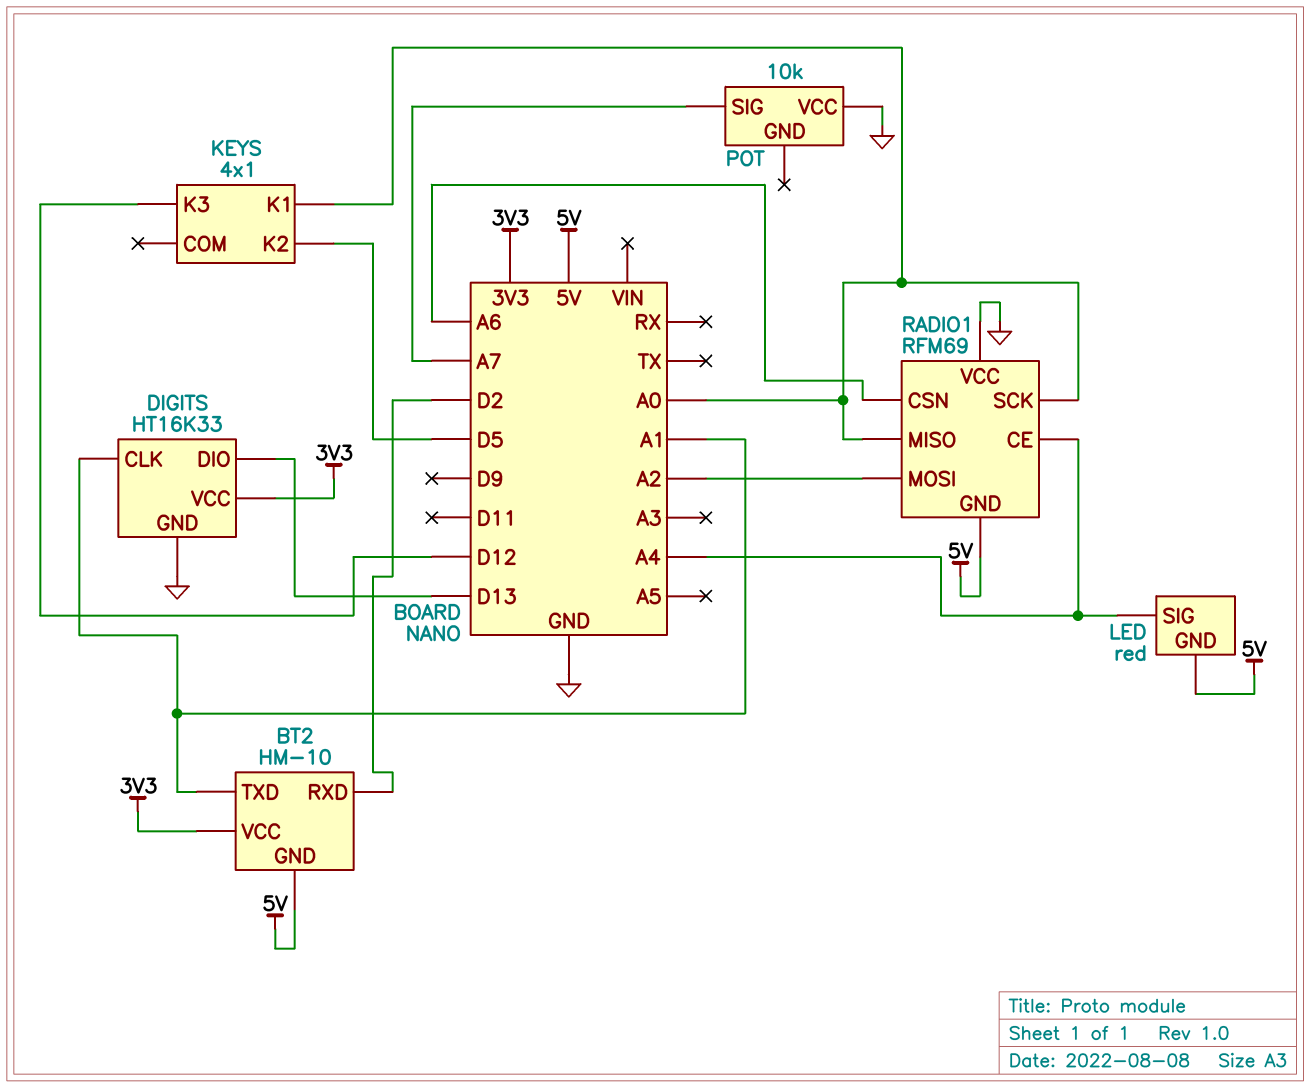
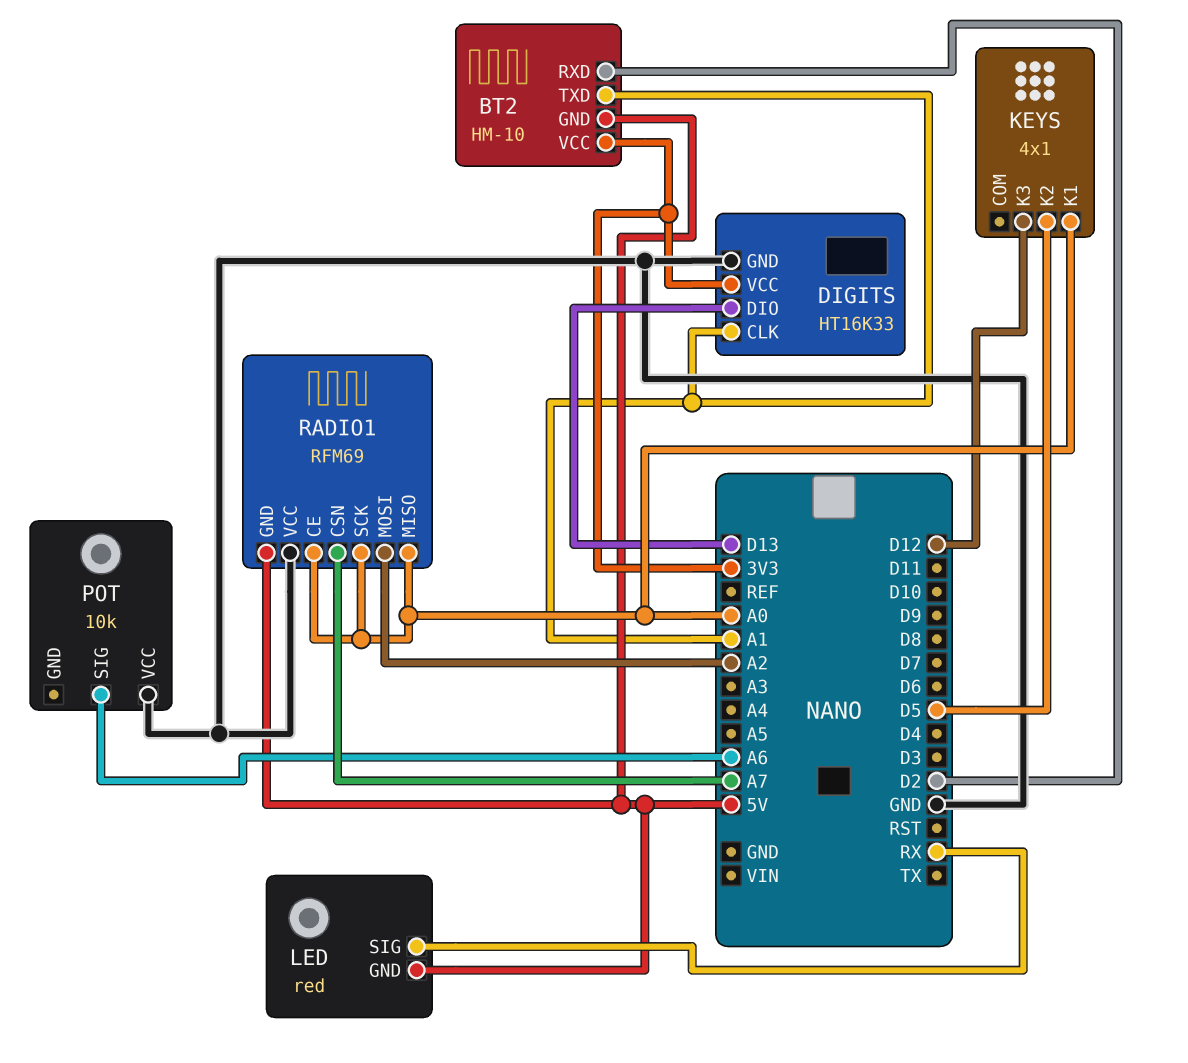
LED pin SIG: A4 -> RX
POT pin SIG: A7 -> A6
RADIO1 pin CE: A4 -> A0
RADIO1 pin CSN: A6 -> A7

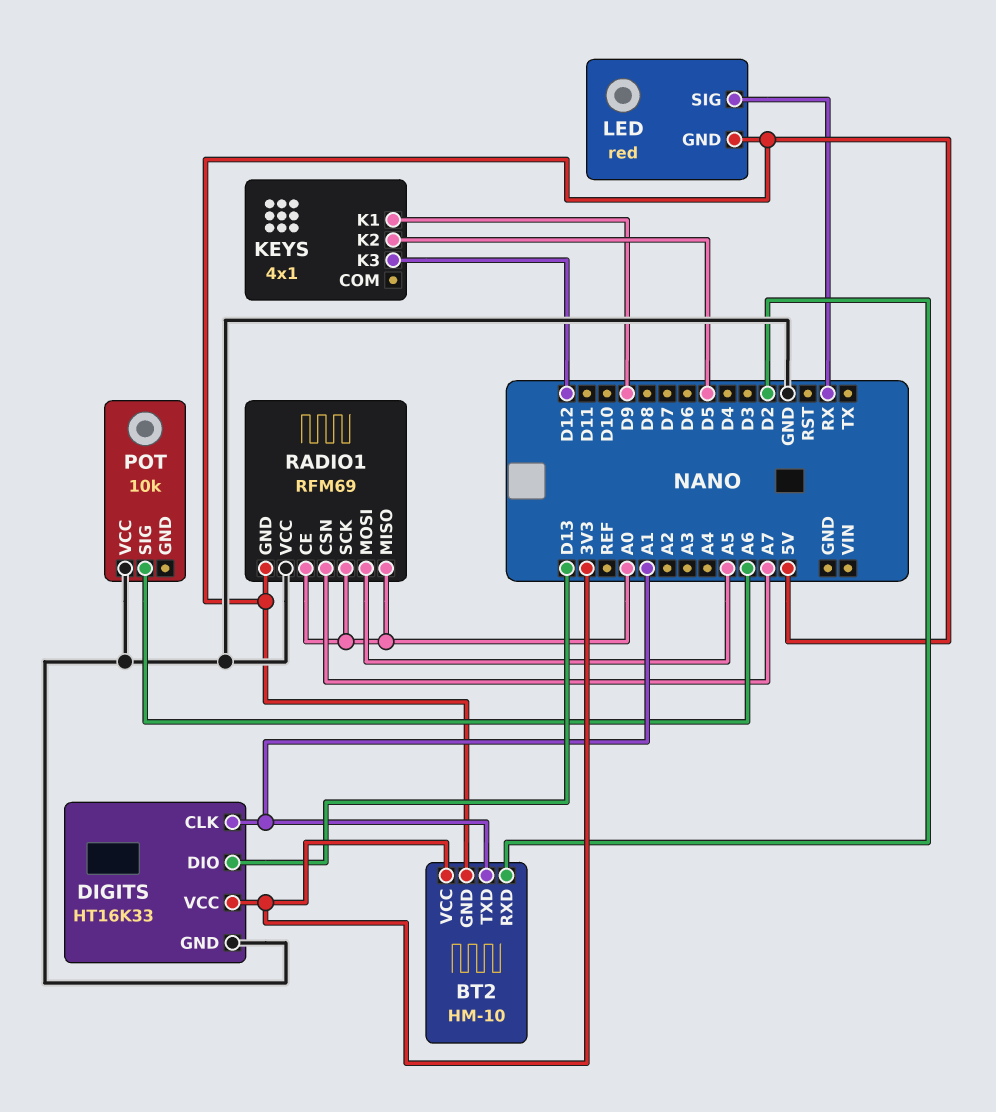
KEYS pin K1: A0 -> D9
RADIO1 pin MOSI: A2 -> A5

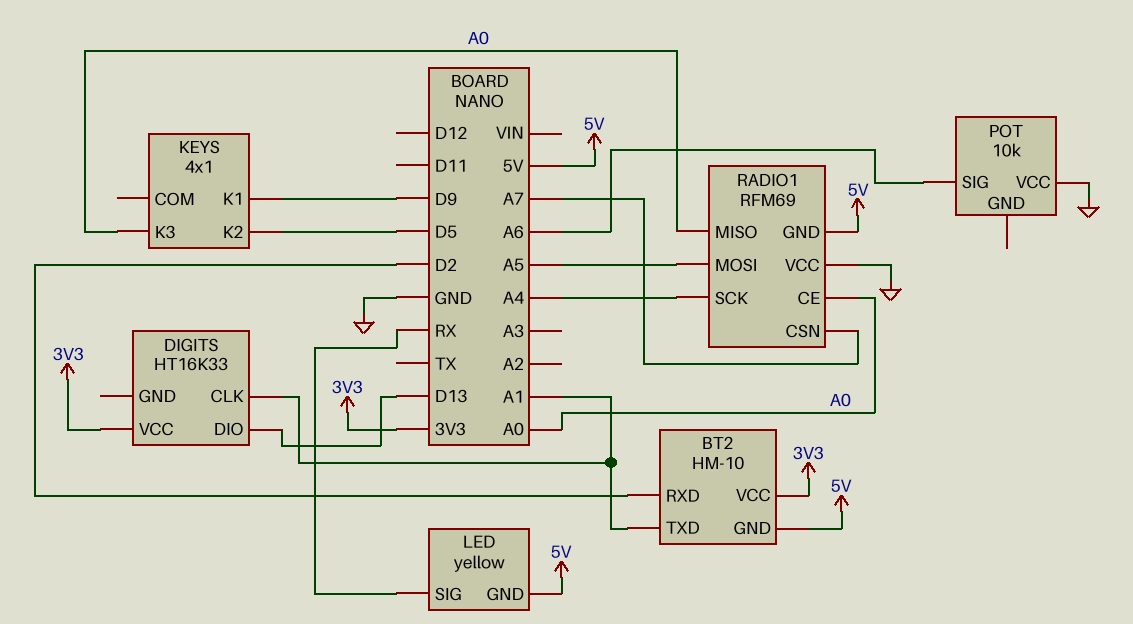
DIGITS pin GND: GND -> none
KEYS pin K3: D12 -> A0
LED: red -> yellow
RADIO1 pin SCK: A0 -> A4

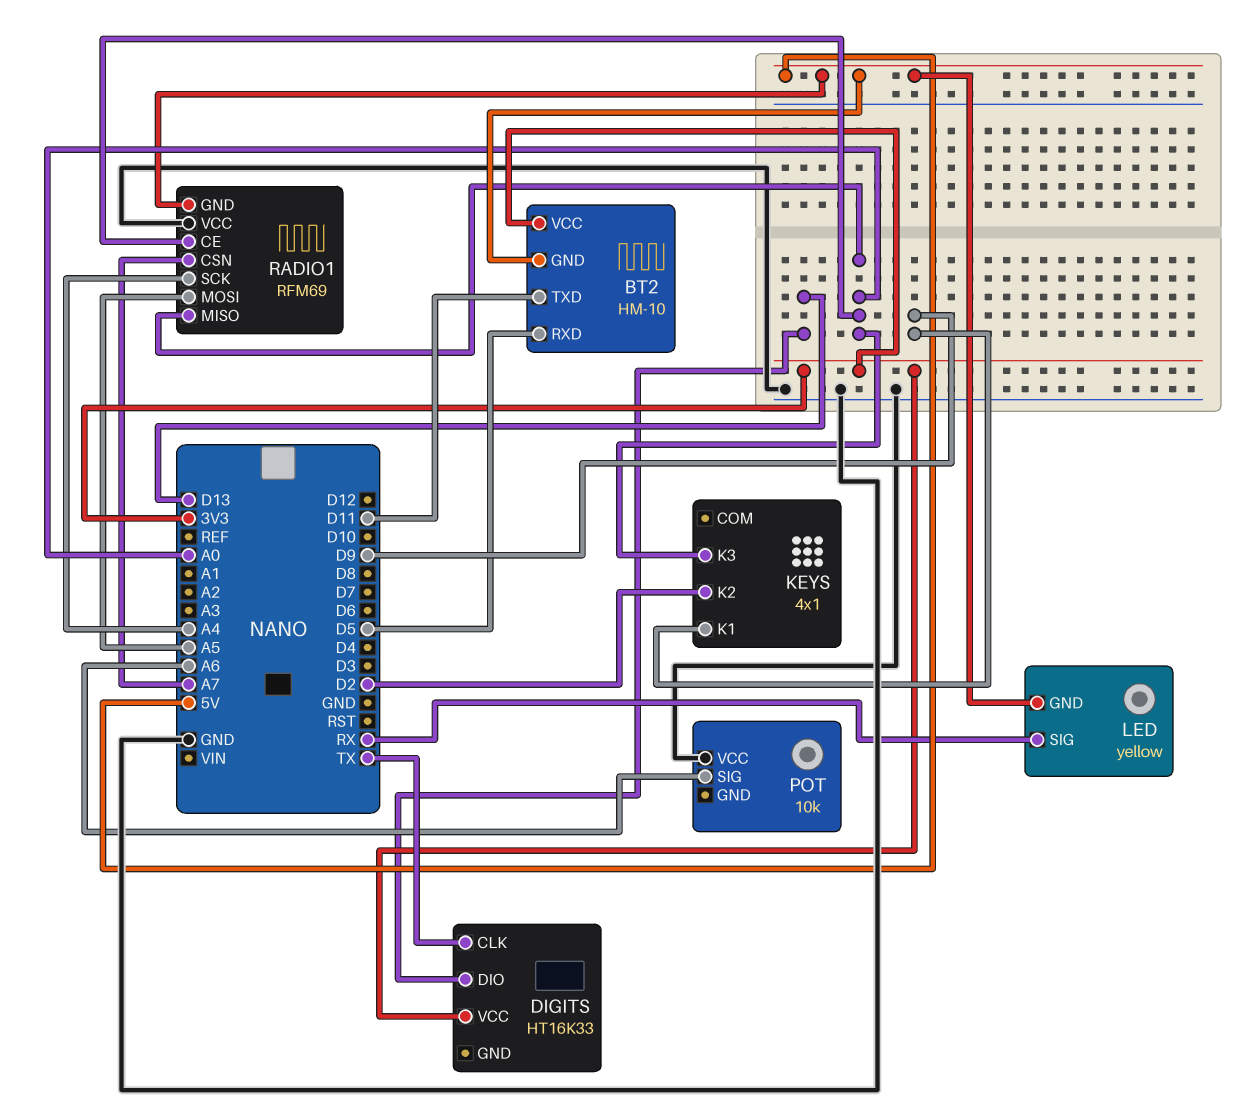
BT2 pin RXD: D2 -> D5
BT2 pin TXD: A1 -> D11
DIGITS pin CLK: A1 -> TX
KEYS pin K2: D5 -> D2

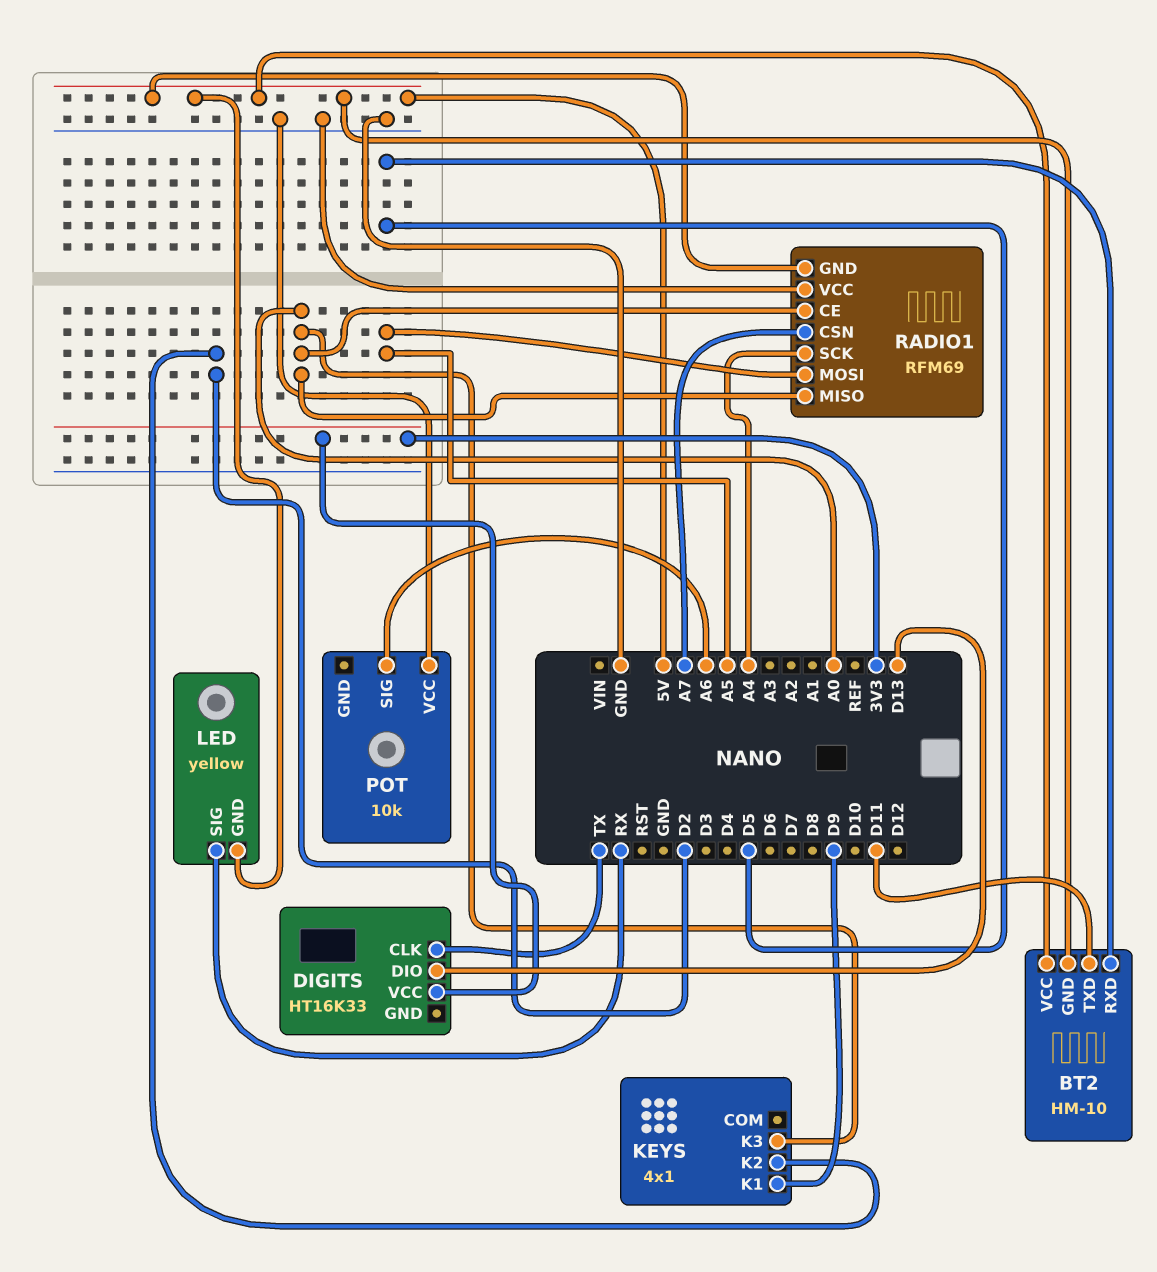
BT2 pin VCC: 3V3 -> 5V

